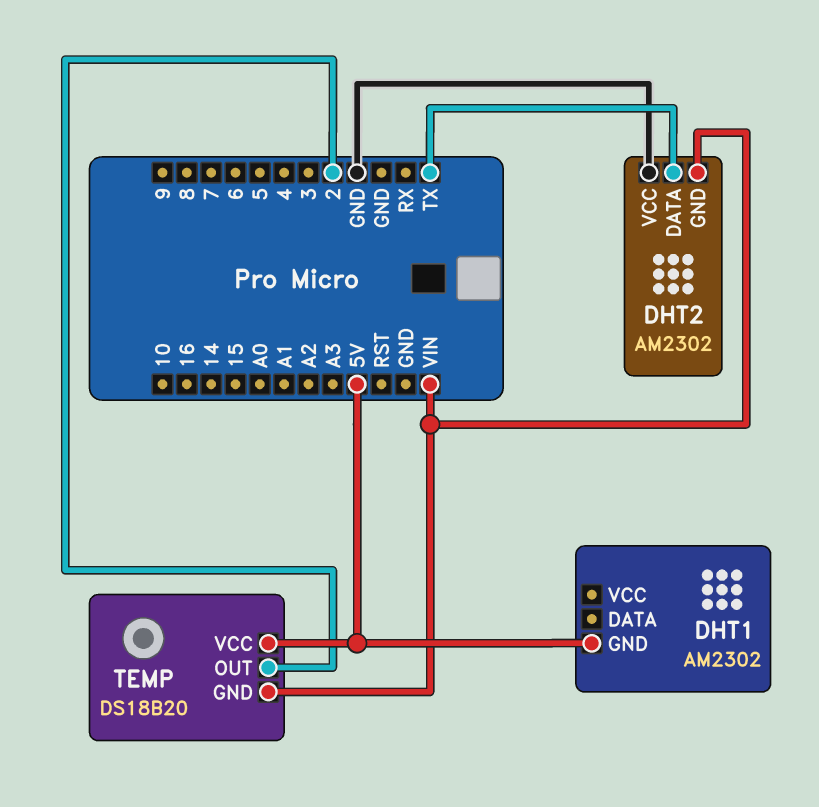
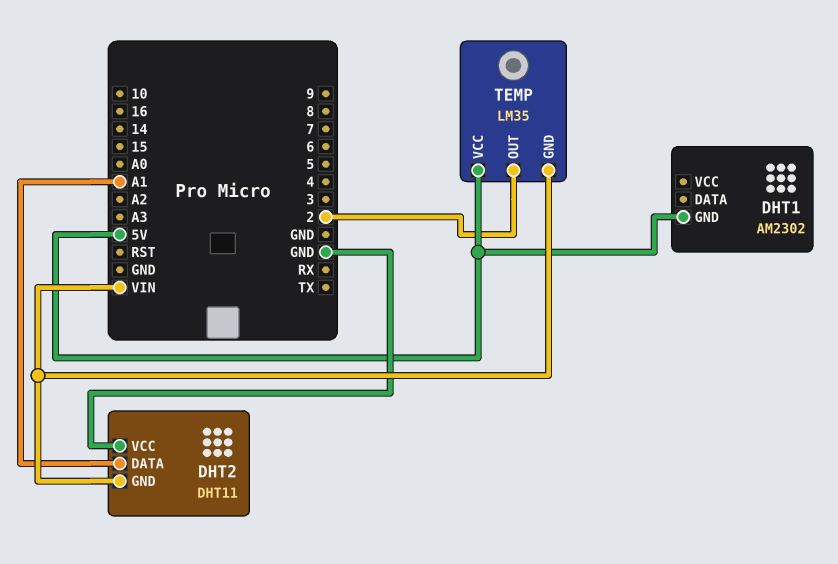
DHT2: AM2302 -> DHT11
DHT2 pin DATA: TX -> A1
TEMP: DS18B20 -> LM35

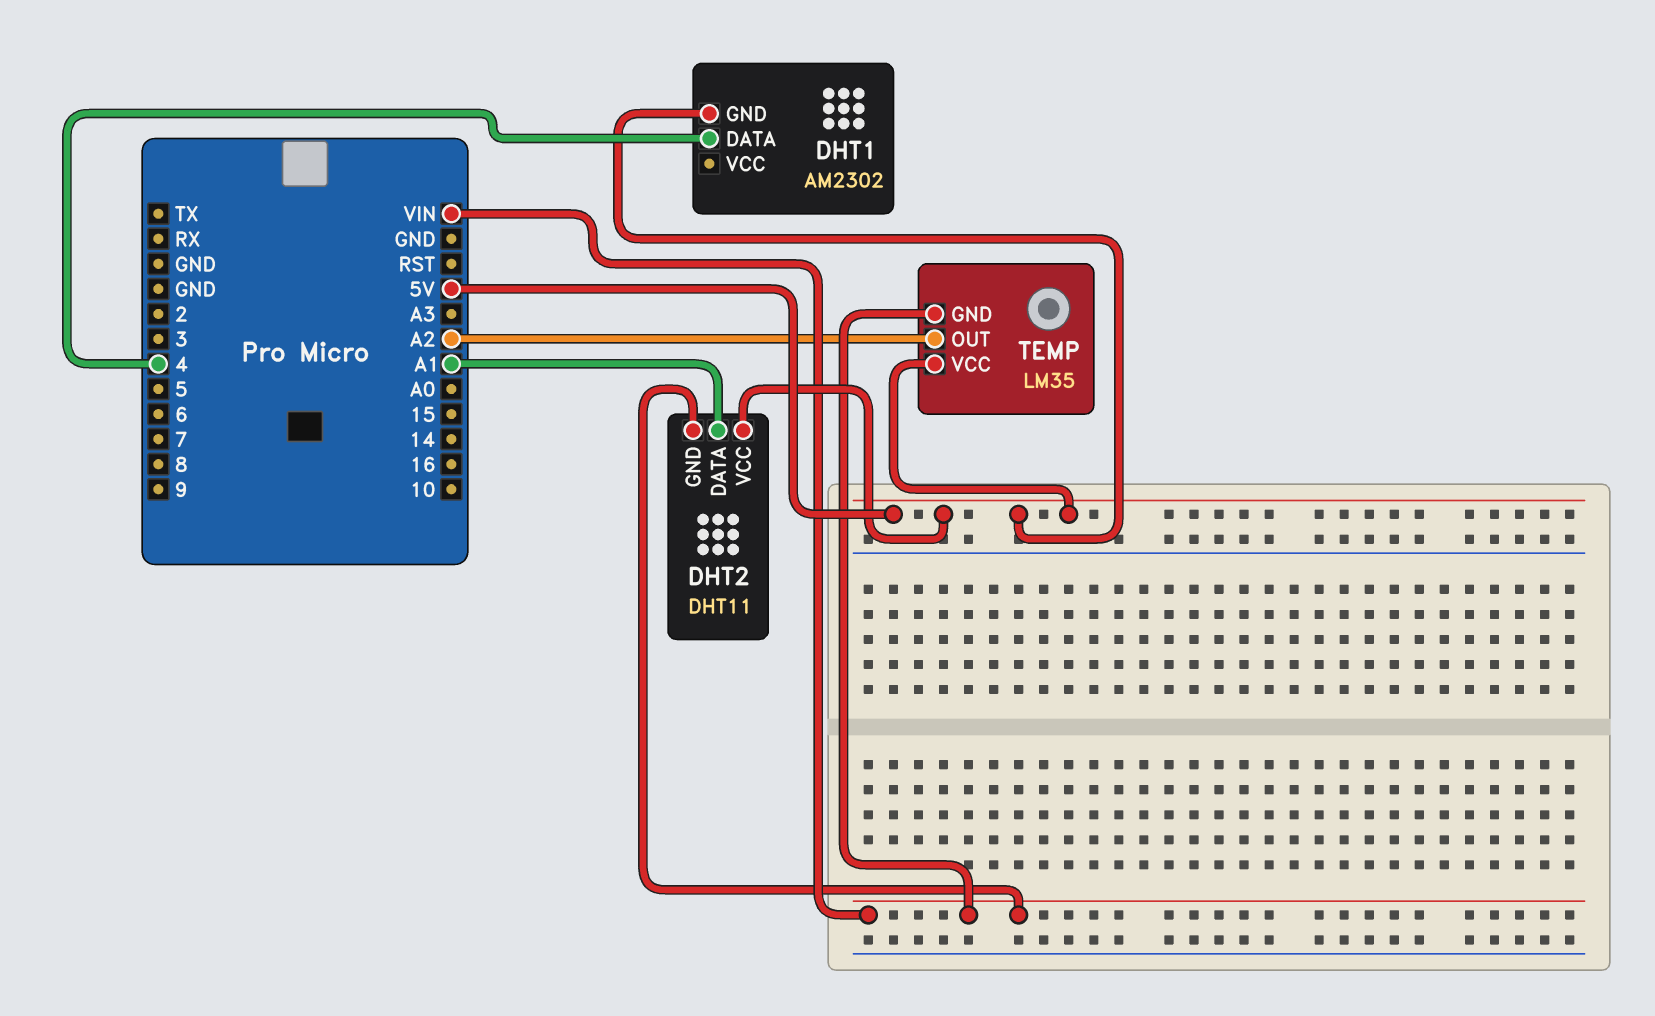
DHT1 pin DATA: none -> 4
DHT2 pin VCC: GND -> 5V
TEMP pin OUT: 2 -> A2

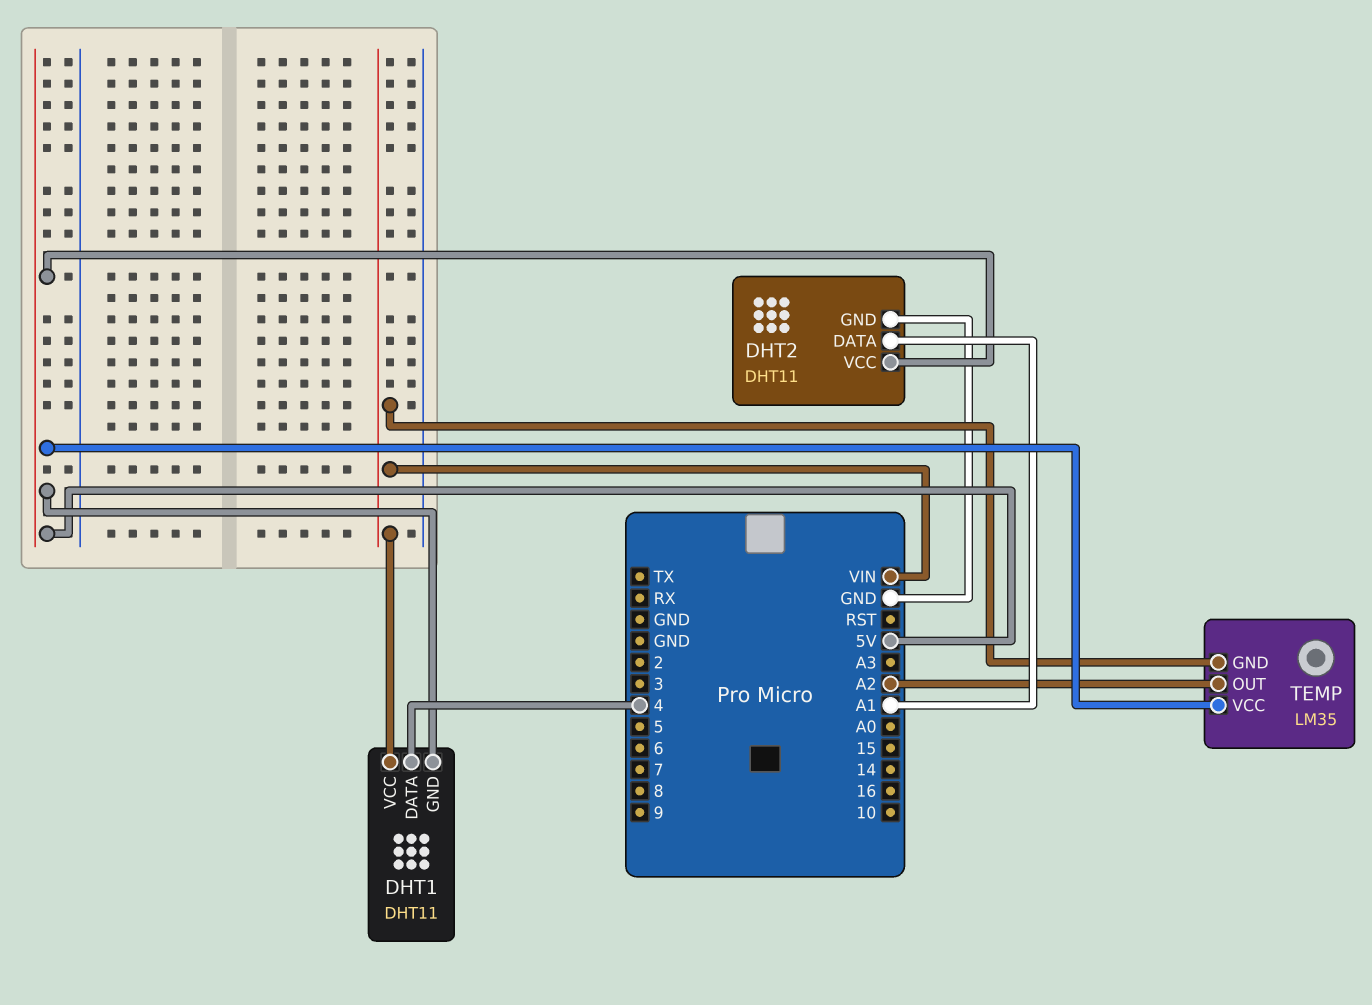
DHT1: AM2302 -> DHT11
DHT1 pin VCC: none -> VIN
DHT2 pin GND: VIN -> GND

